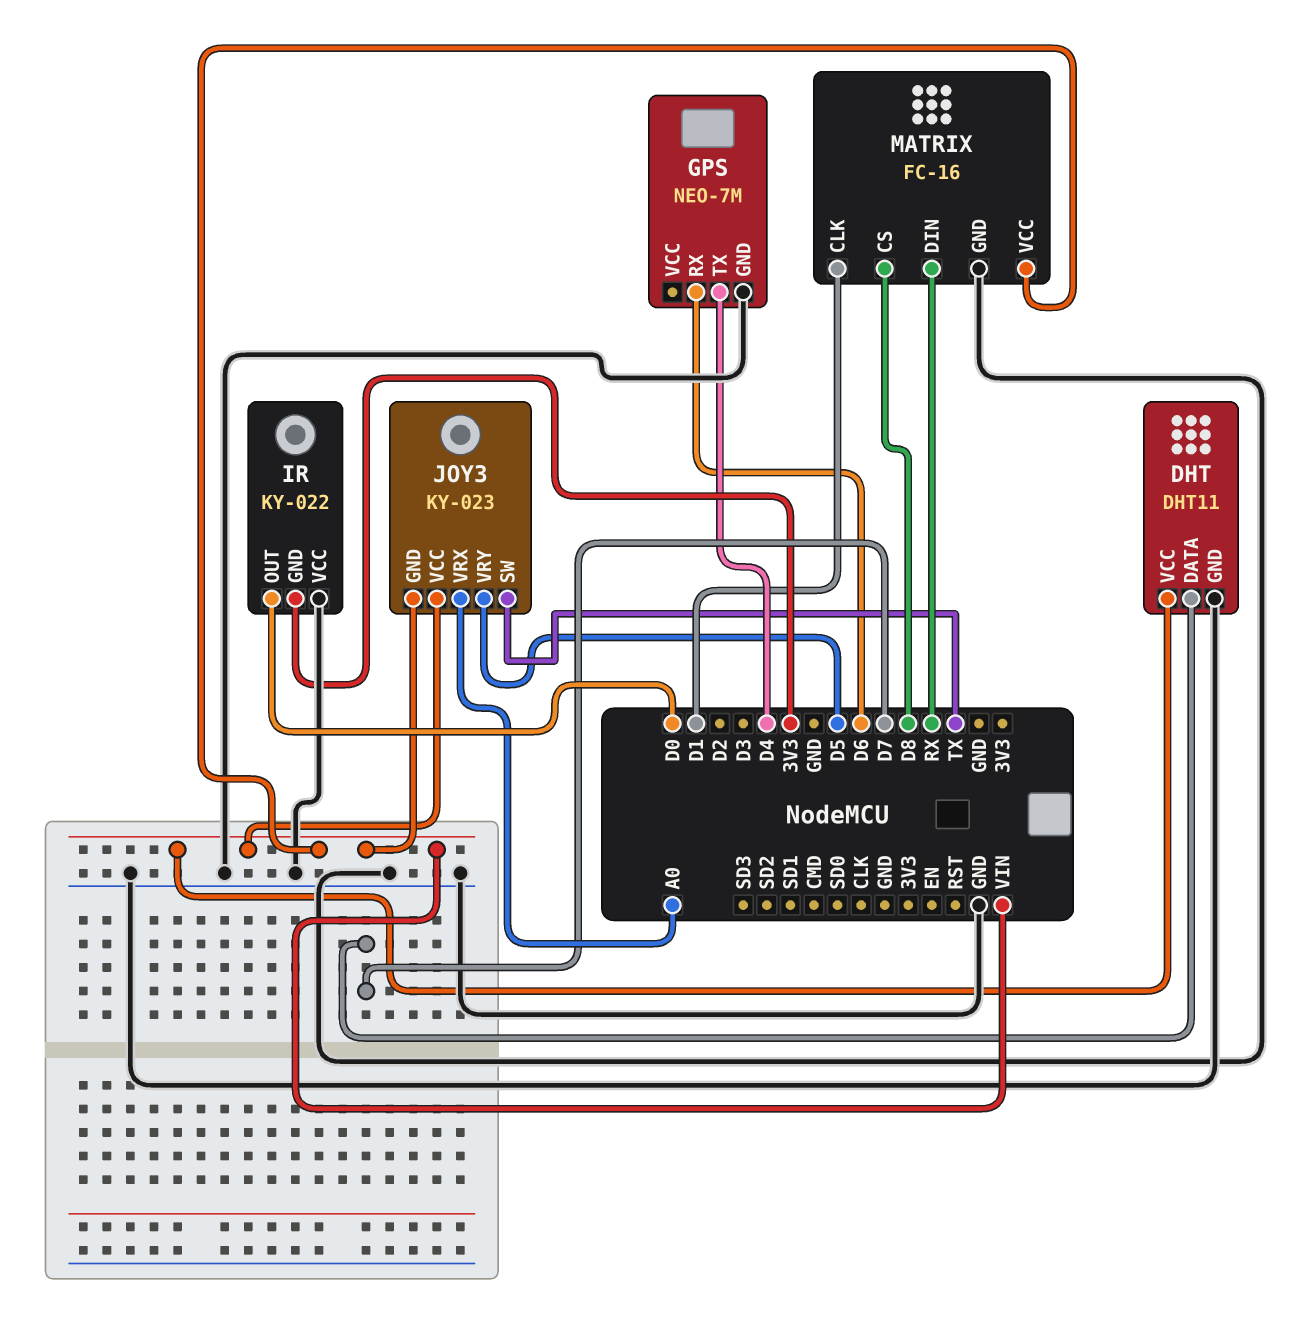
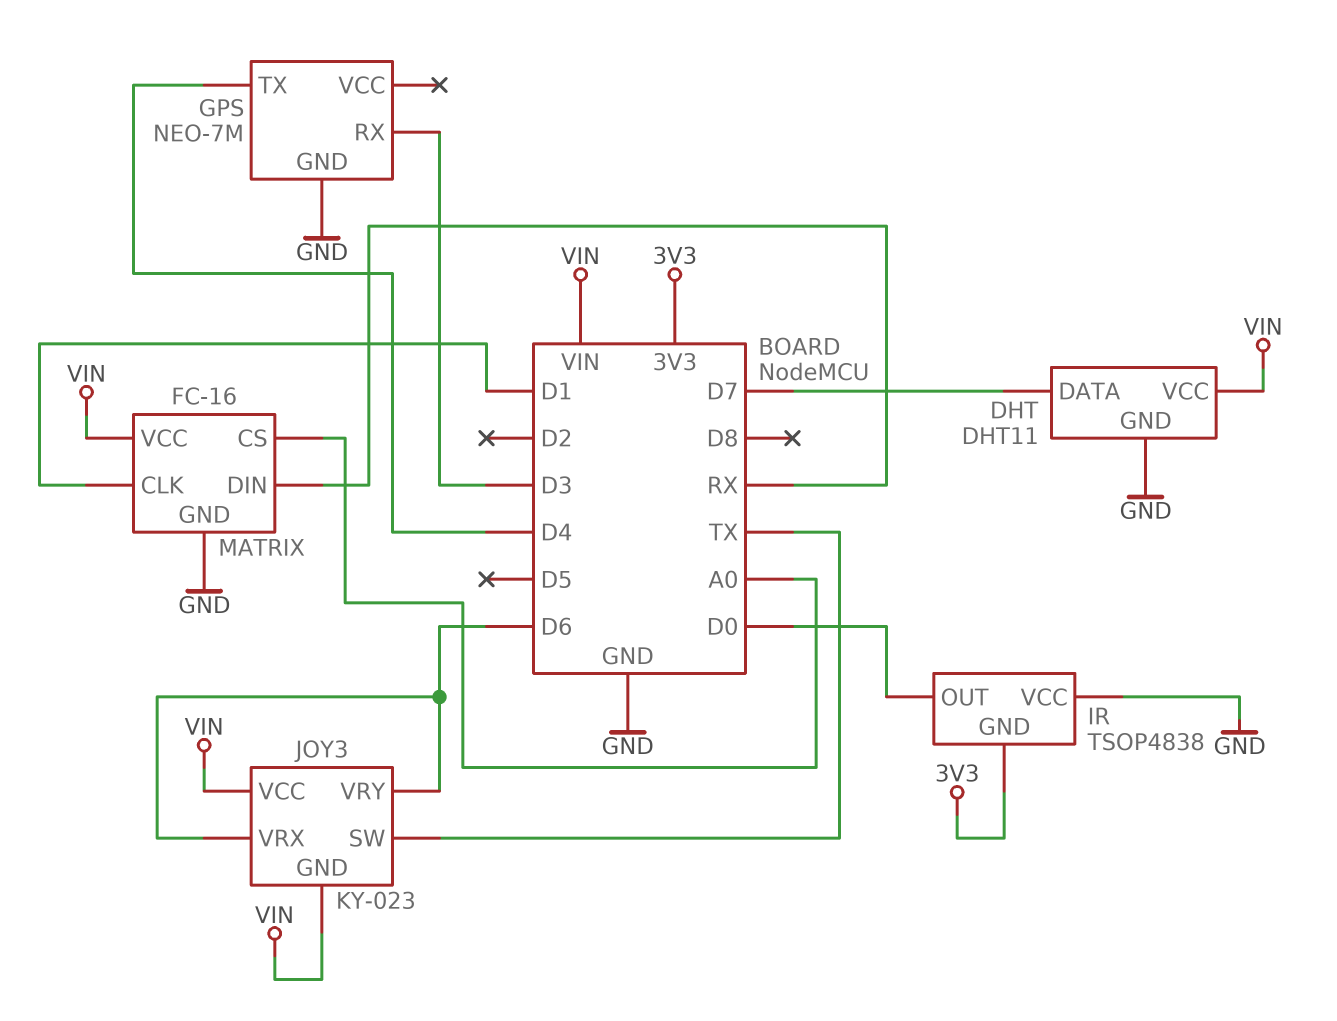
GPS pin RX: D6 -> D3
IR: KY-022 -> TSOP4838
JOY3 pin VRX: A0 -> D6
JOY3 pin VRY: D5 -> D6
MATRIX pin CS: D8 -> A0

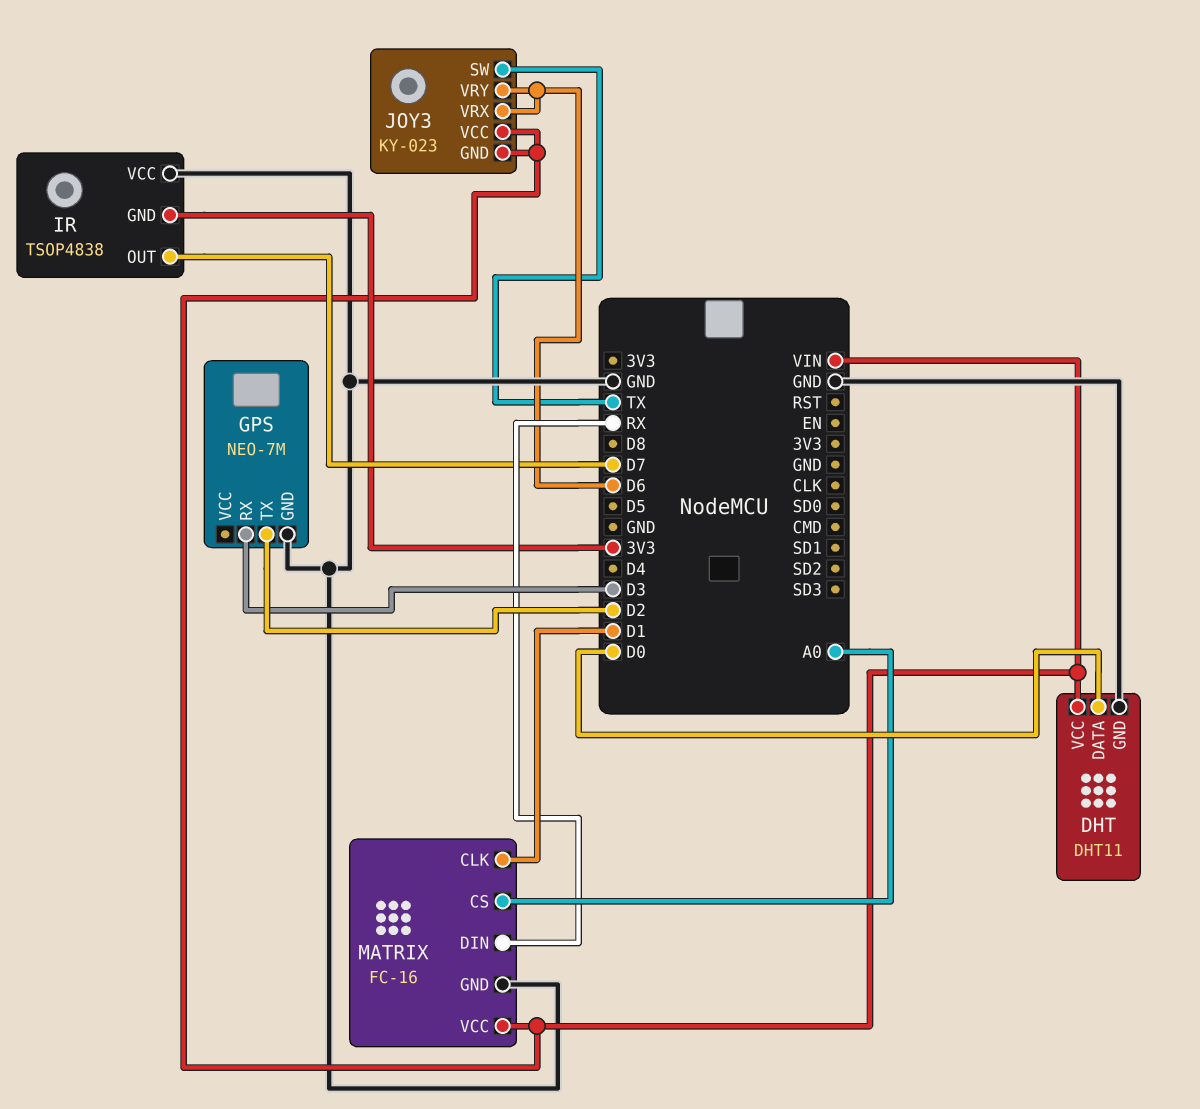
DHT pin DATA: D7 -> D0
GPS pin TX: D4 -> D2
IR pin OUT: D0 -> D7

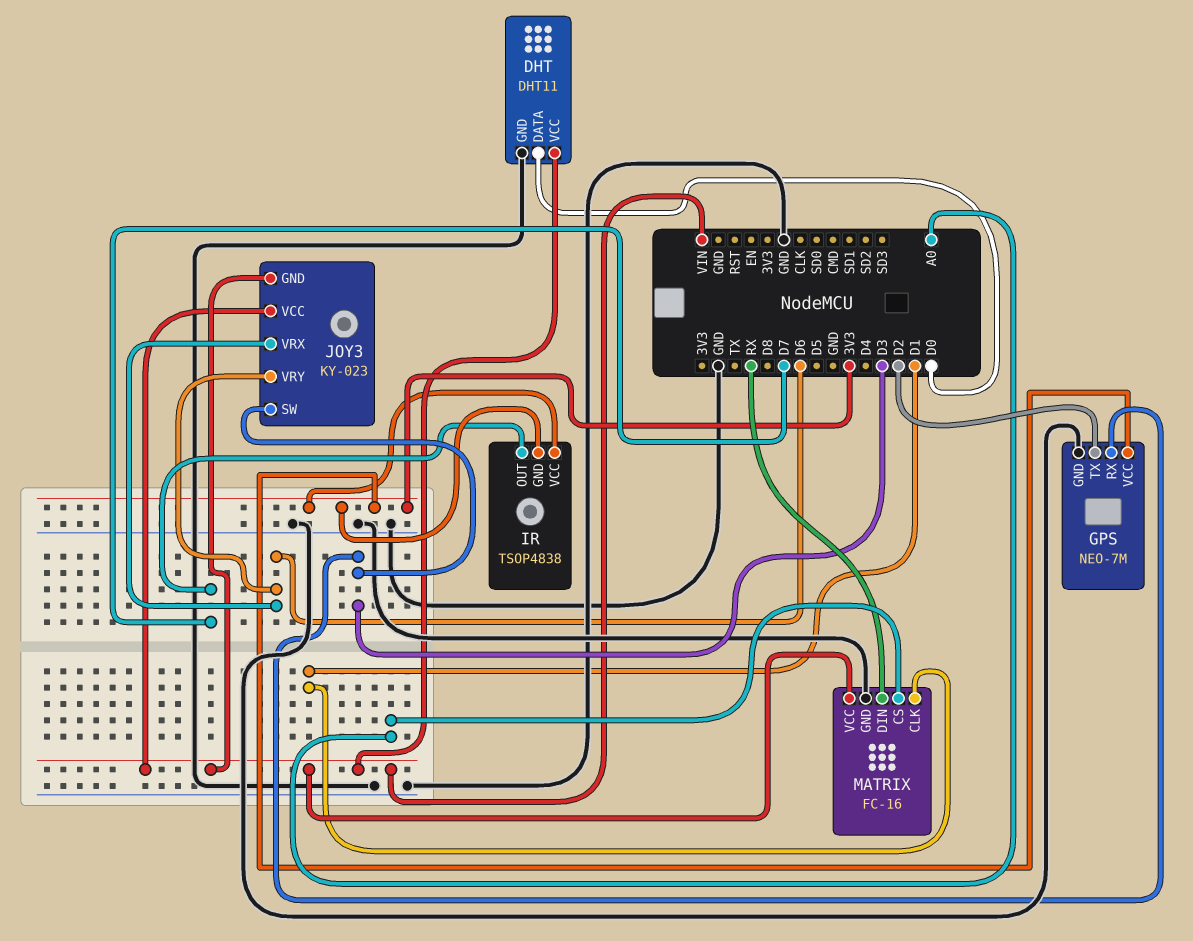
GPS pin VCC: none -> 3V3
IR pin VCC: GND -> 3V3
JOY3 pin SW: TX -> D3

